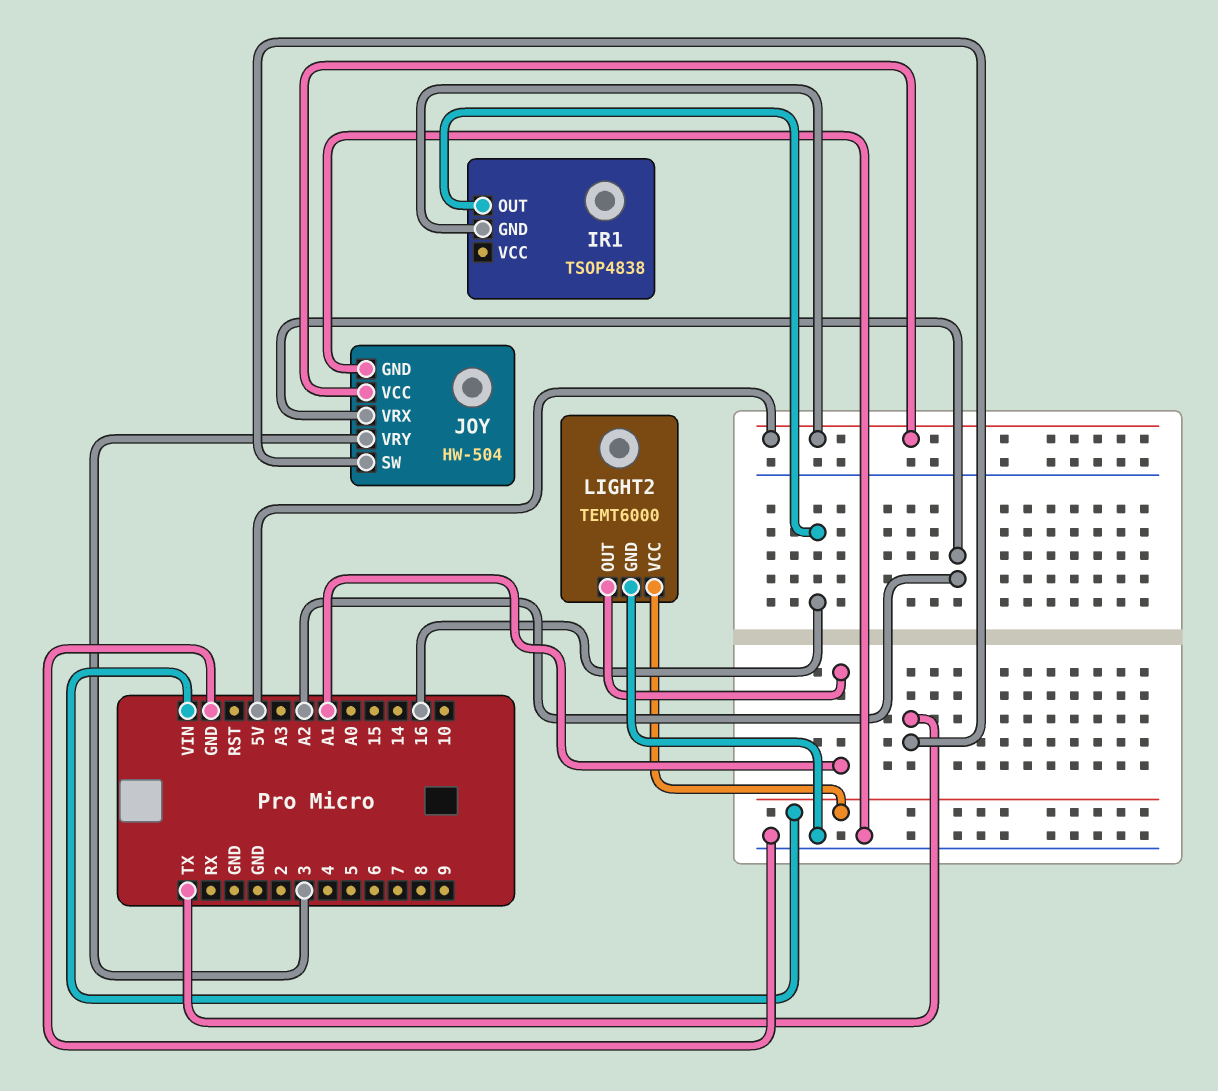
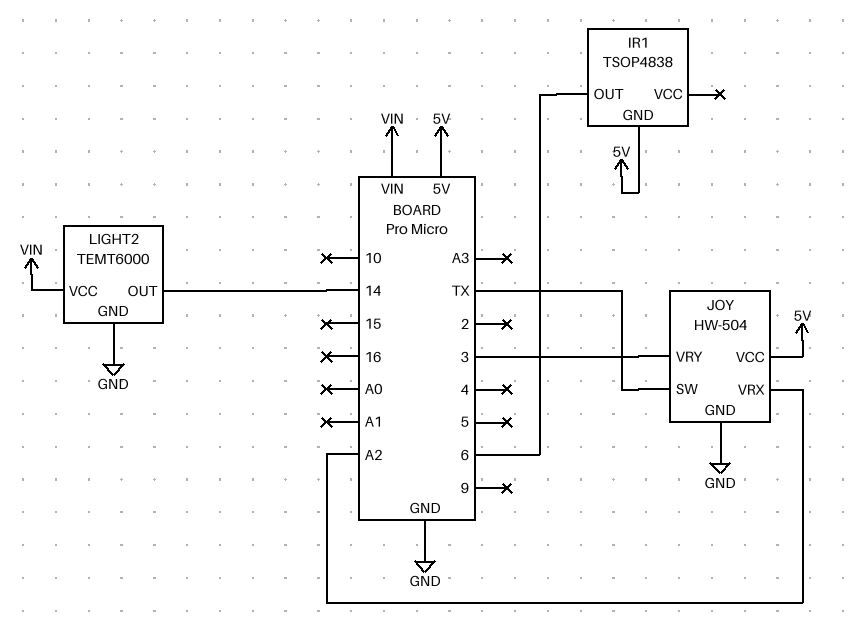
IR1 pin OUT: 16 -> 6
LIGHT2 pin OUT: A1 -> 14

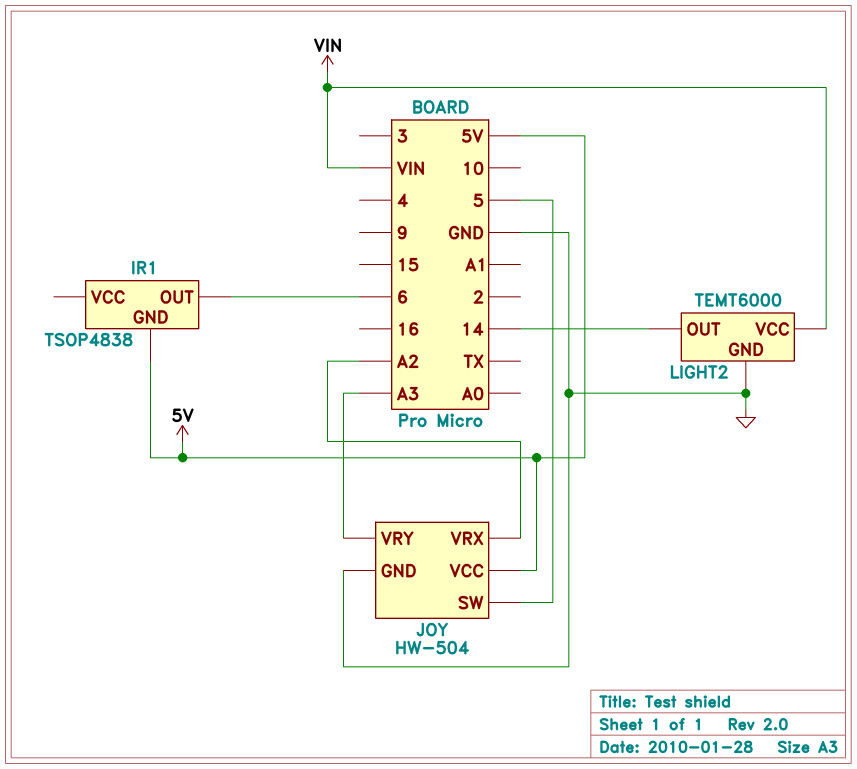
JOY pin SW: TX -> 5
JOY pin VRY: 3 -> A3

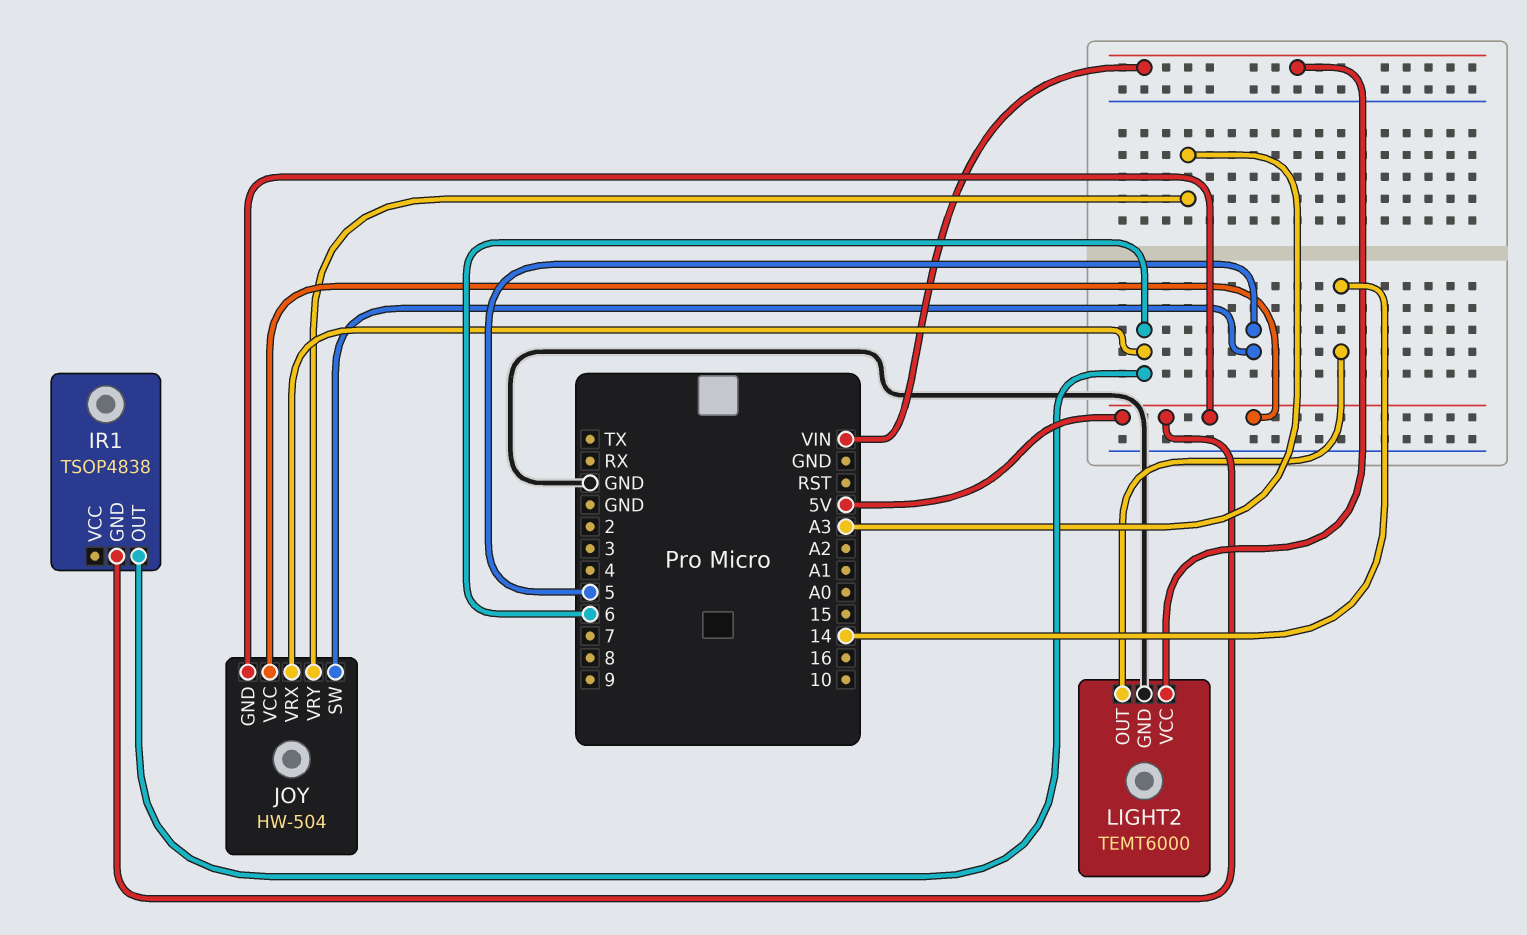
JOY pin GND: GND -> 5V
JOY pin VRX: A2 -> 6

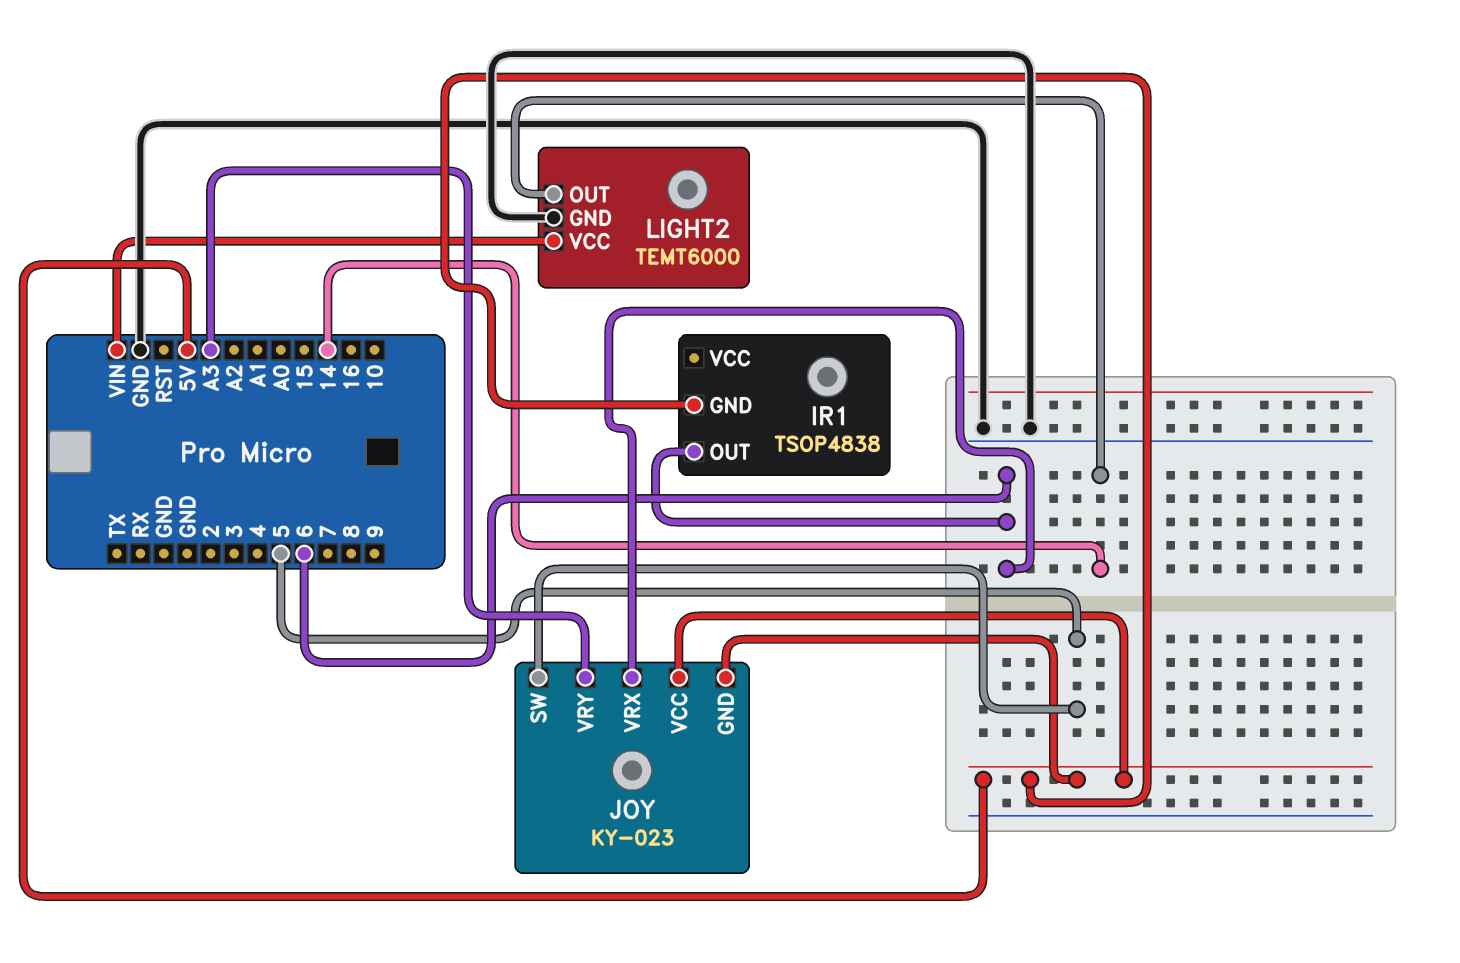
JOY: HW-504 -> KY-023

